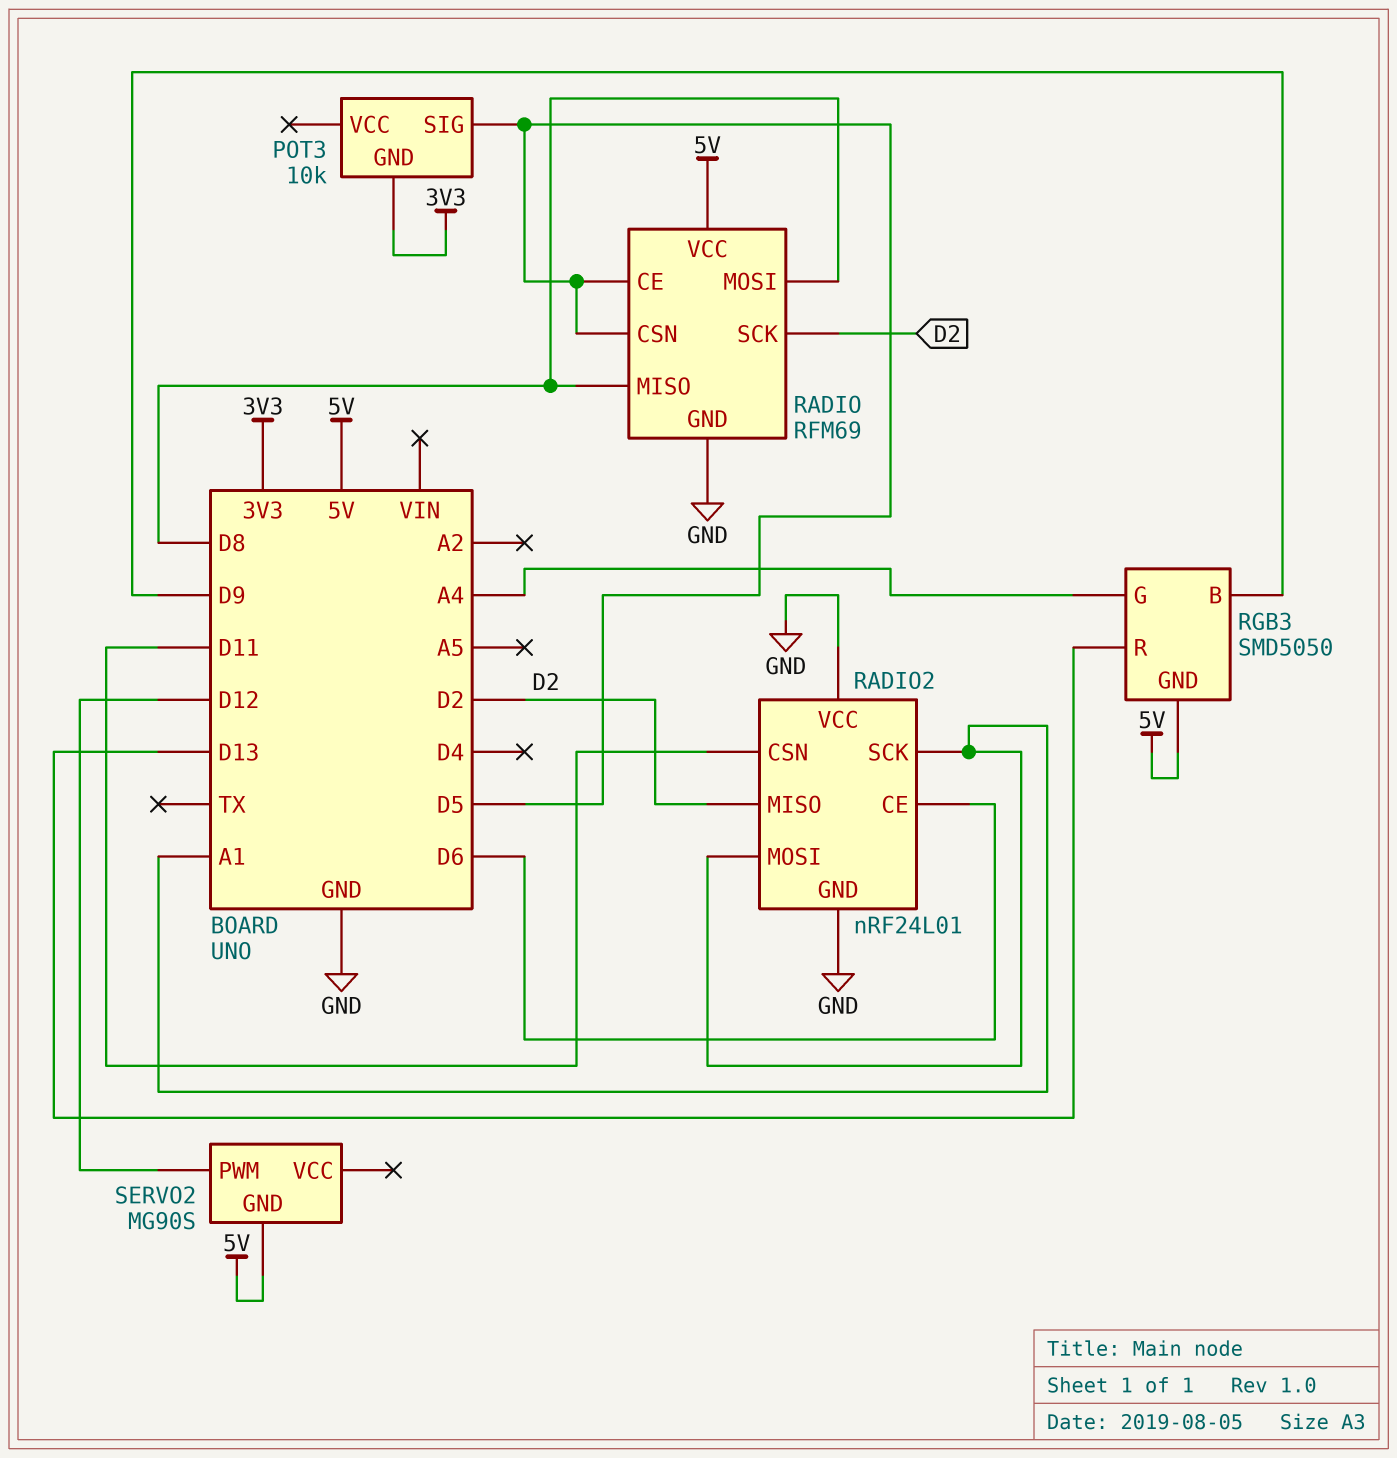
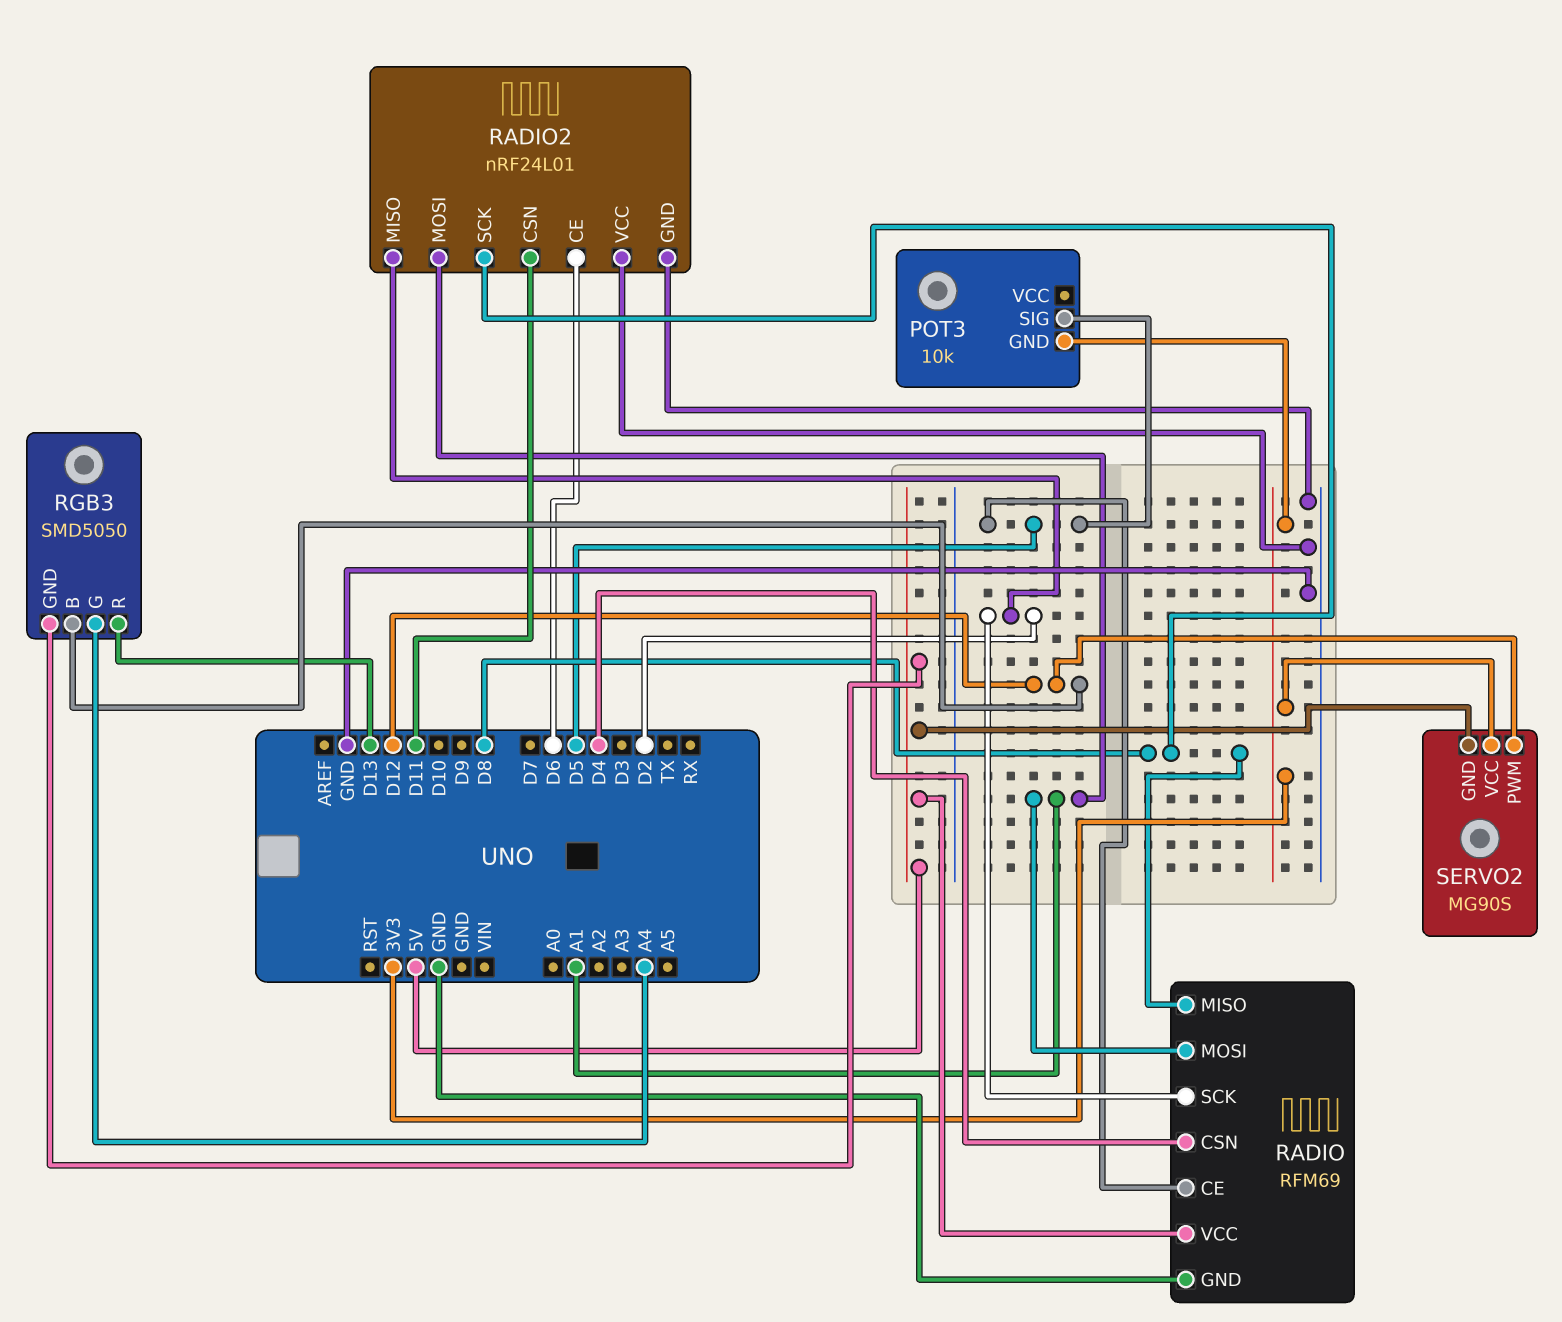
RADIO pin CSN: D5 -> D4
RADIO pin MOSI: D8 -> A1
RADIO2 pin SCK: A1 -> D8
RGB3 pin B: D9 -> D12
SERVO2 pin VCC: none -> 3V3

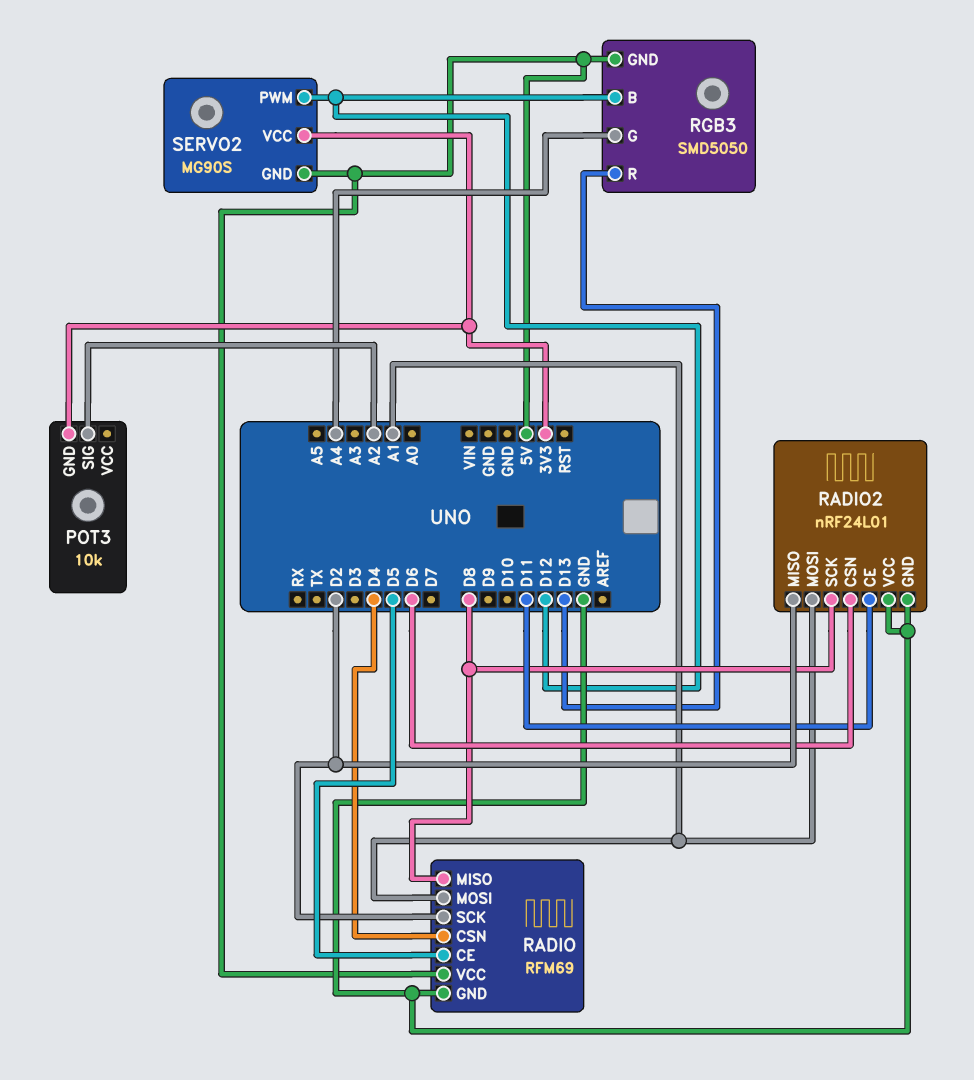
POT3 pin SIG: D5 -> A2
RADIO2 pin CE: D6 -> D11
RADIO2 pin CSN: D11 -> D6

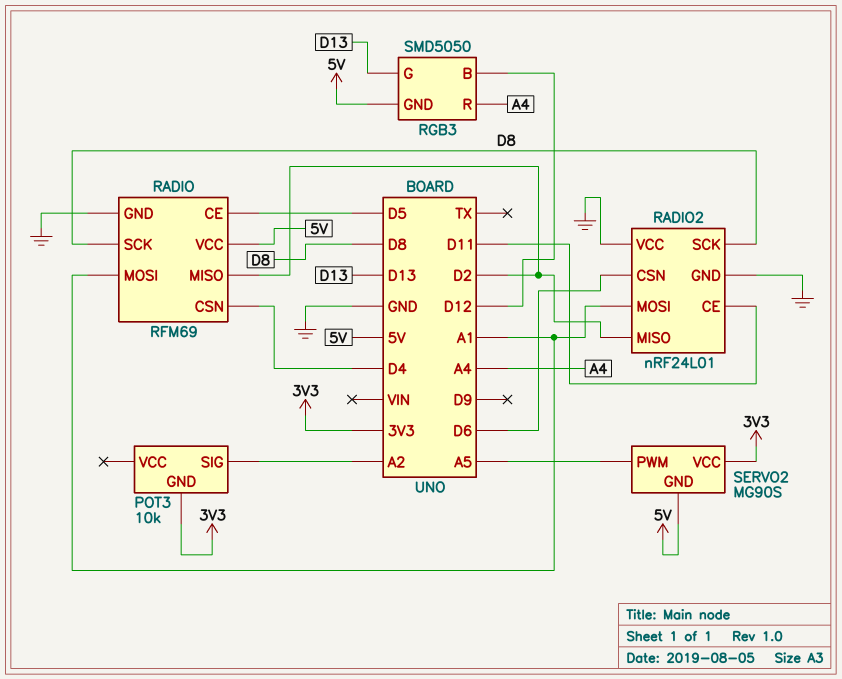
RADIO pin MISO: D8 -> D2
RADIO pin SCK: D2 -> D8
RGB3 pin G: A4 -> D13
RGB3 pin R: D13 -> A4
SERVO2 pin PWM: D12 -> A5

